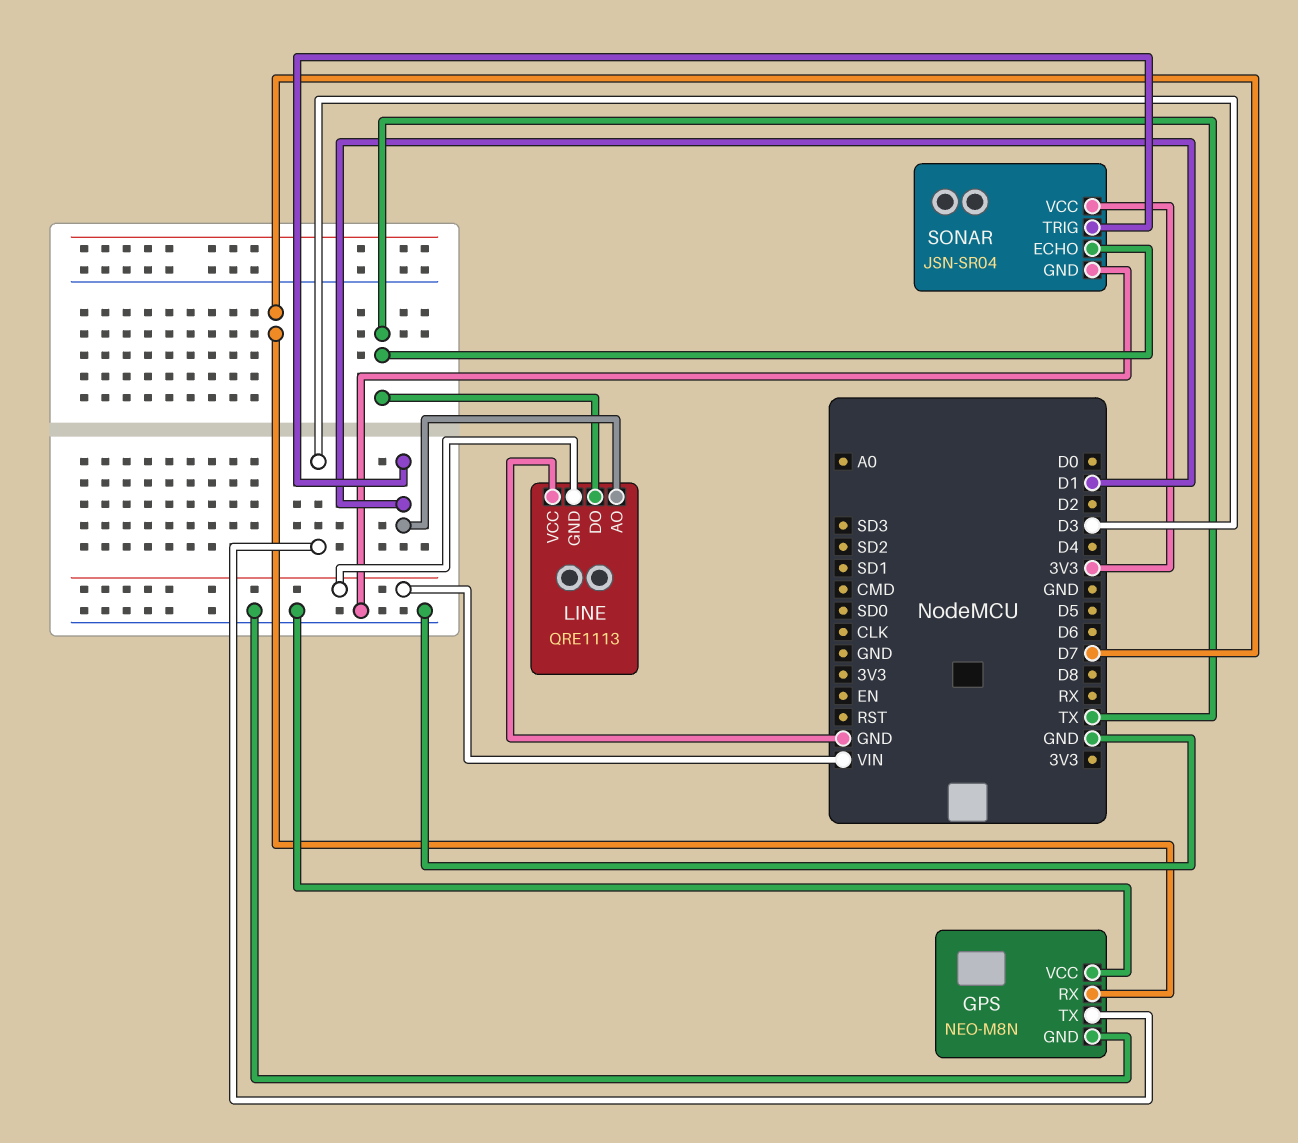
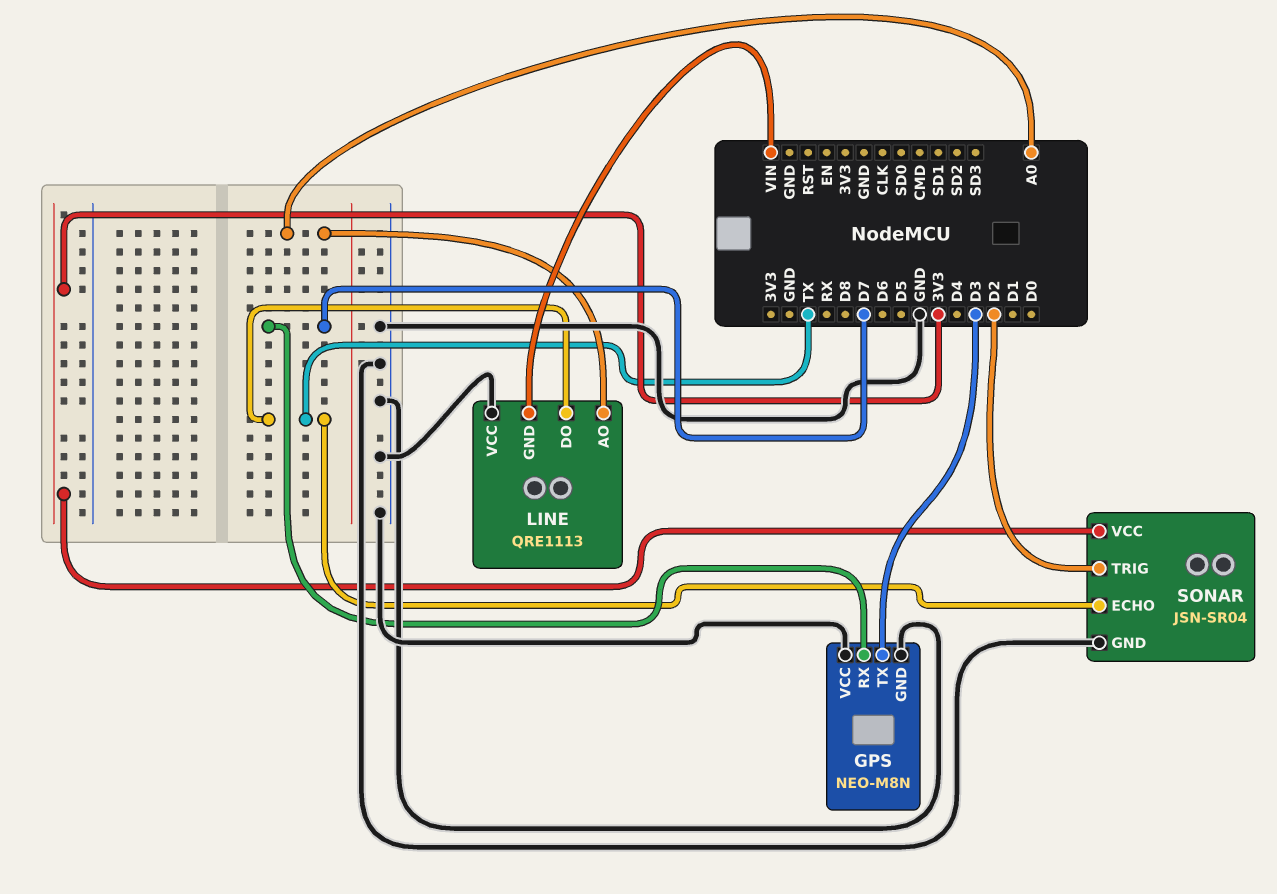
LINE pin AO: D1 -> A0
SONAR pin TRIG: D1 -> D2

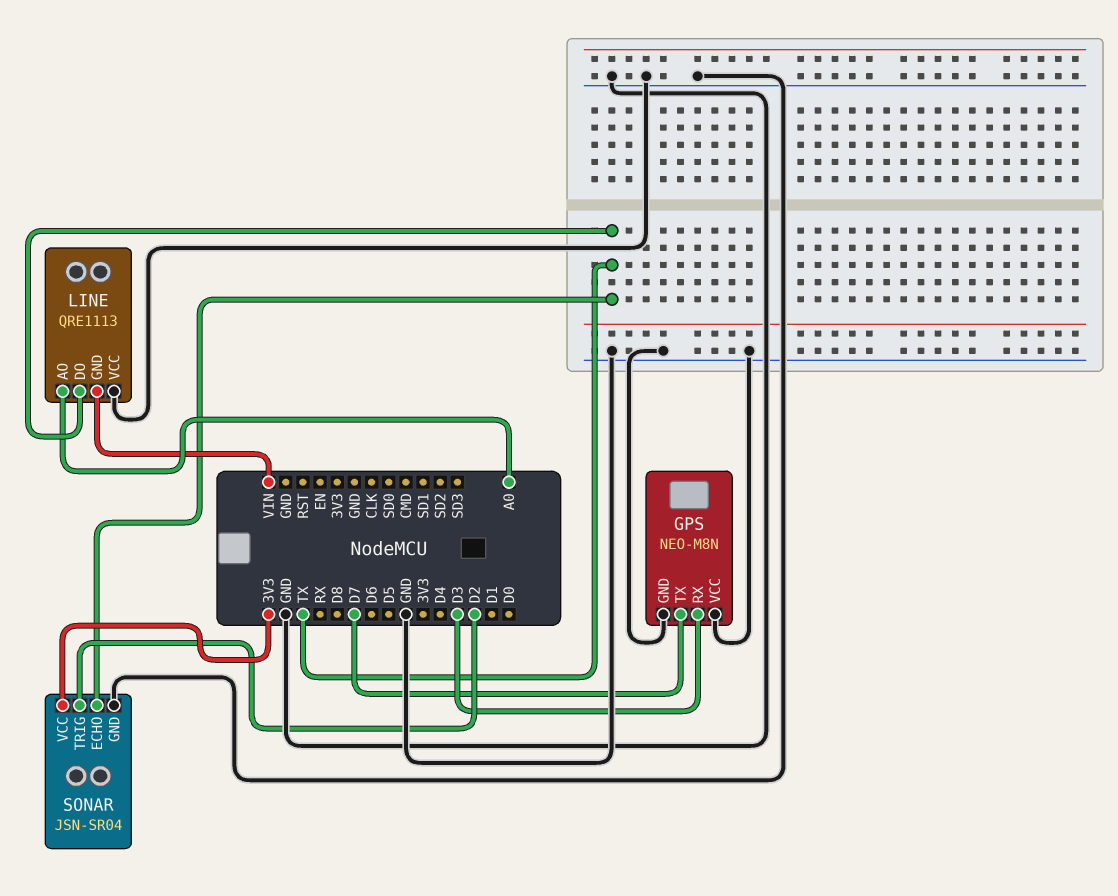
GPS pin RX: D7 -> D3
GPS pin TX: D3 -> D7

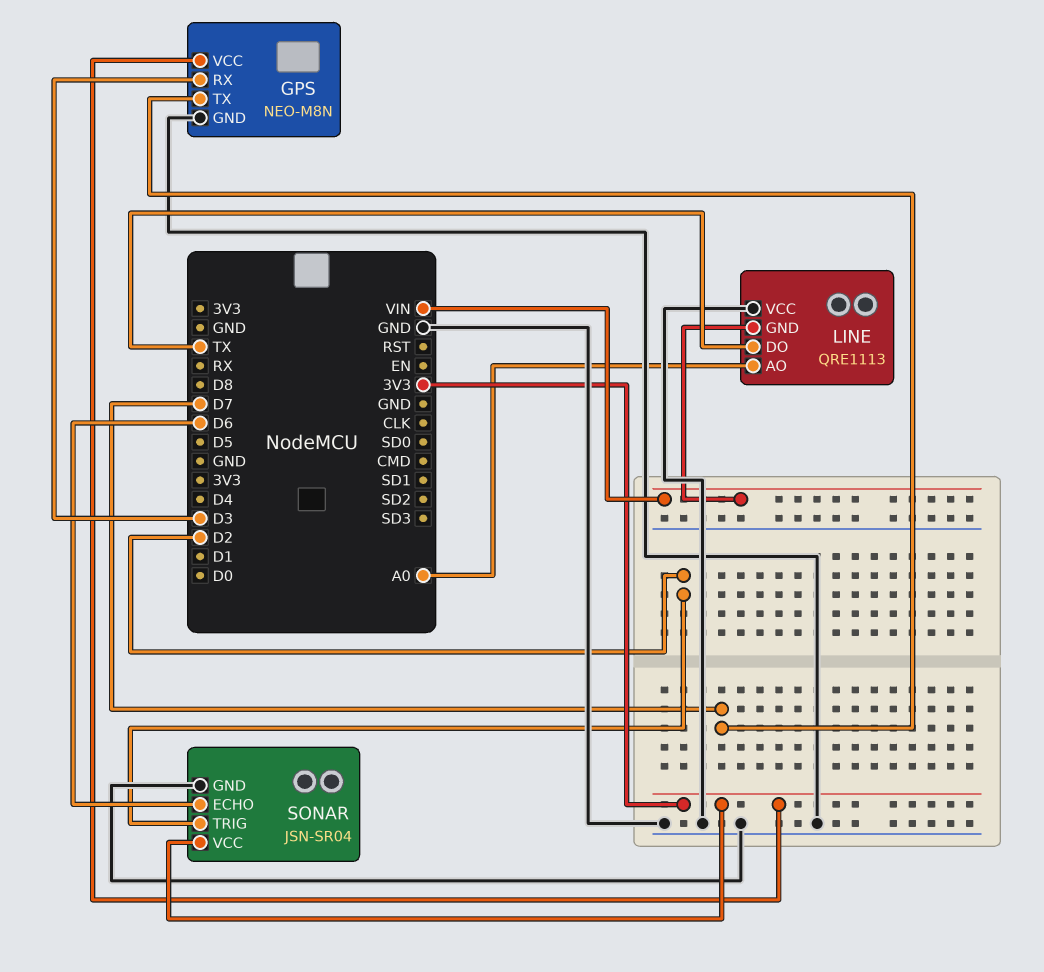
GPS pin VCC: GND -> 3V3
SONAR pin ECHO: TX -> D6

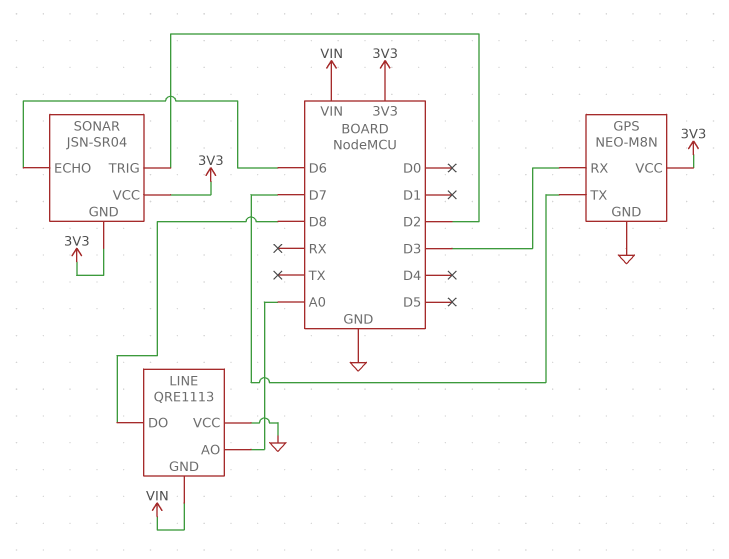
LINE pin DO: TX -> D8
SONAR pin GND: GND -> 3V3

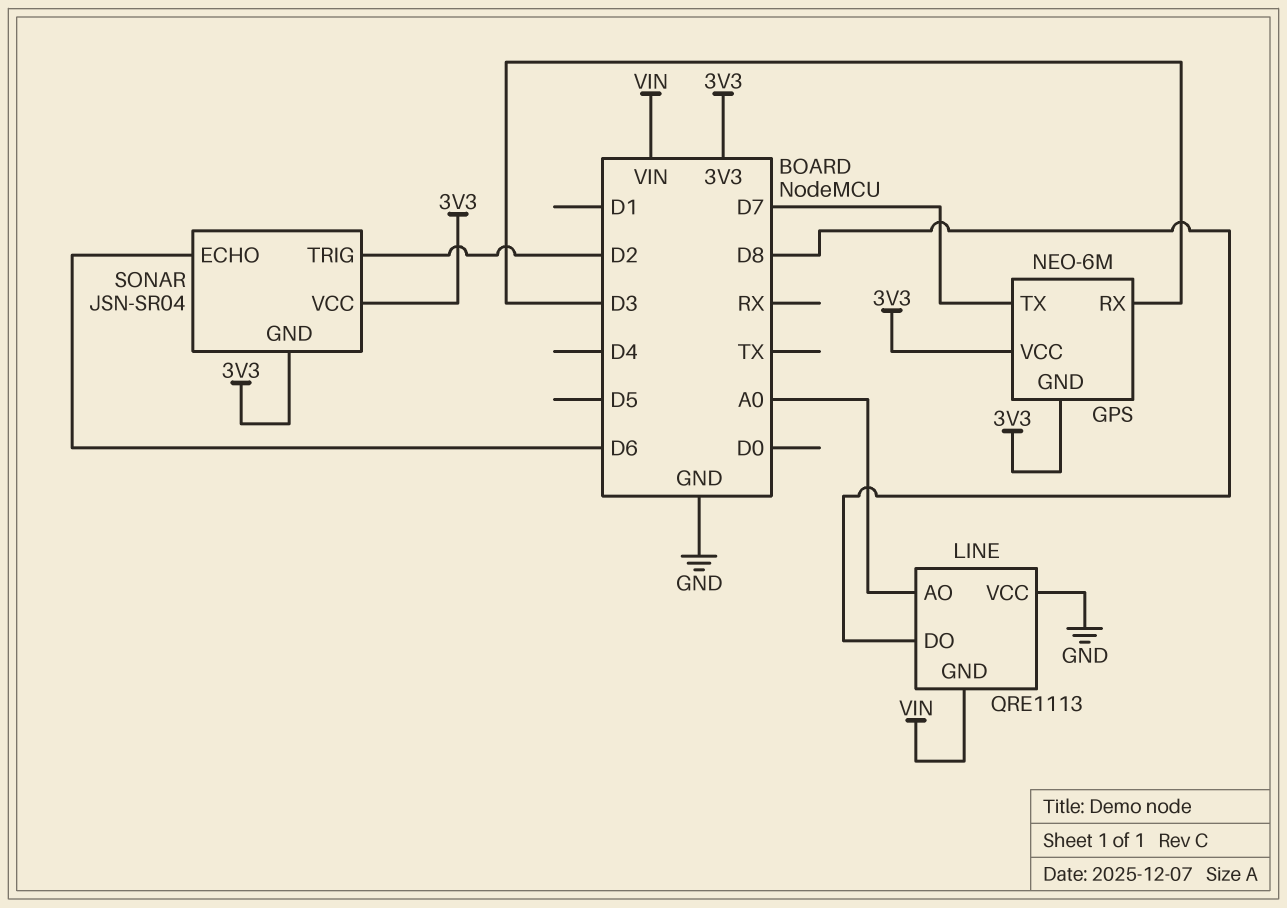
GPS: NEO-M8N -> NEO-6M
GPS pin GND: GND -> 3V3

